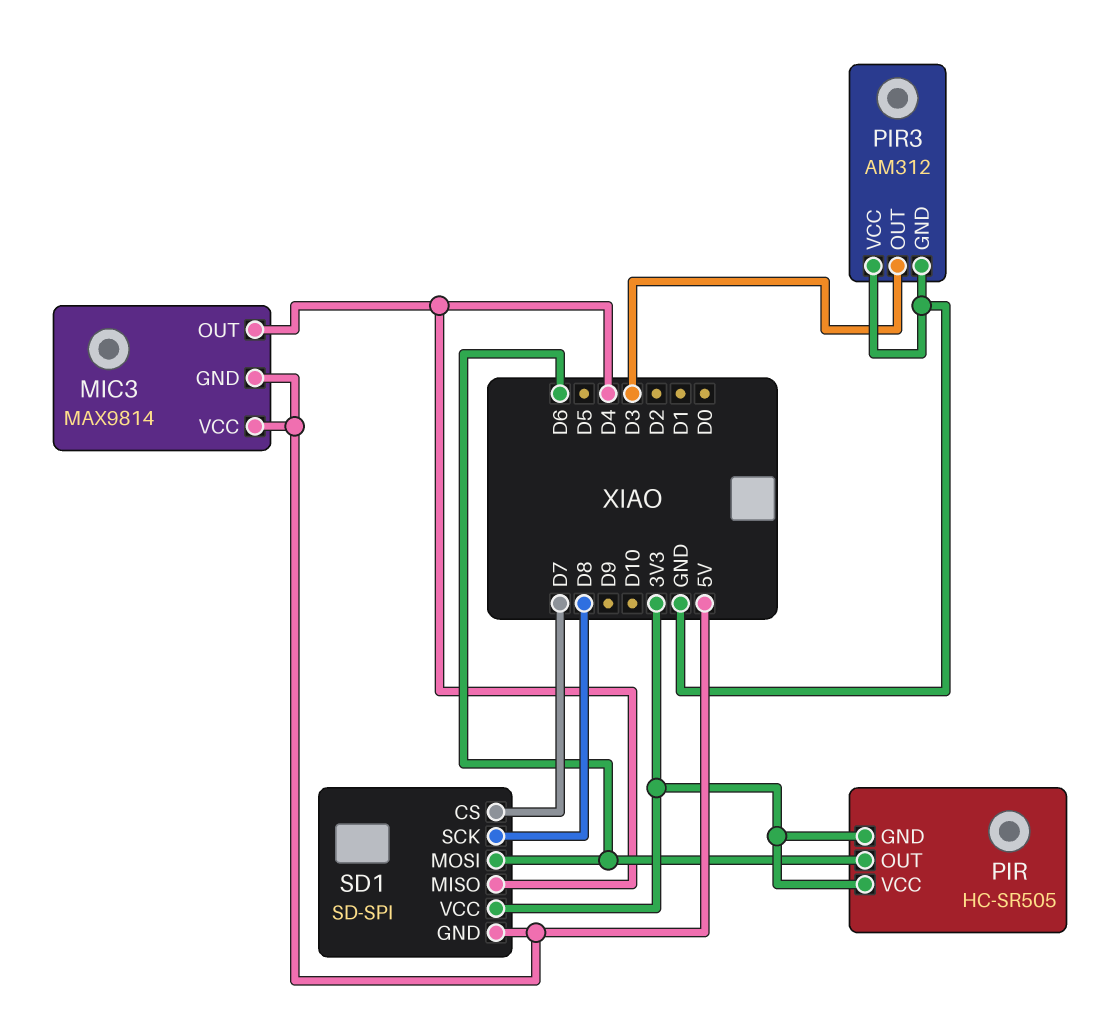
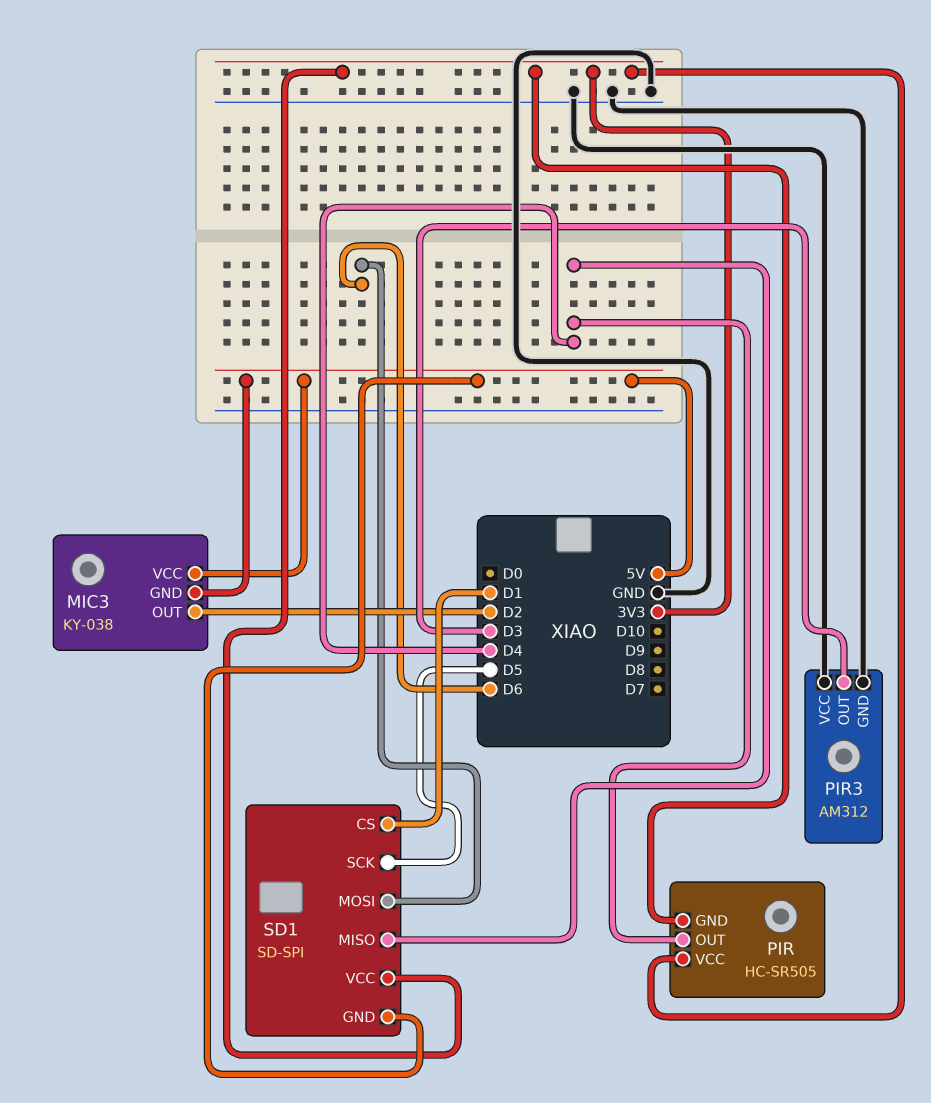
MIC3: MAX9814 -> KY-038
MIC3 pin OUT: D4 -> D2
PIR pin OUT: D6 -> D4
SD1 pin CS: D7 -> D1
SD1 pin SCK: D8 -> D5

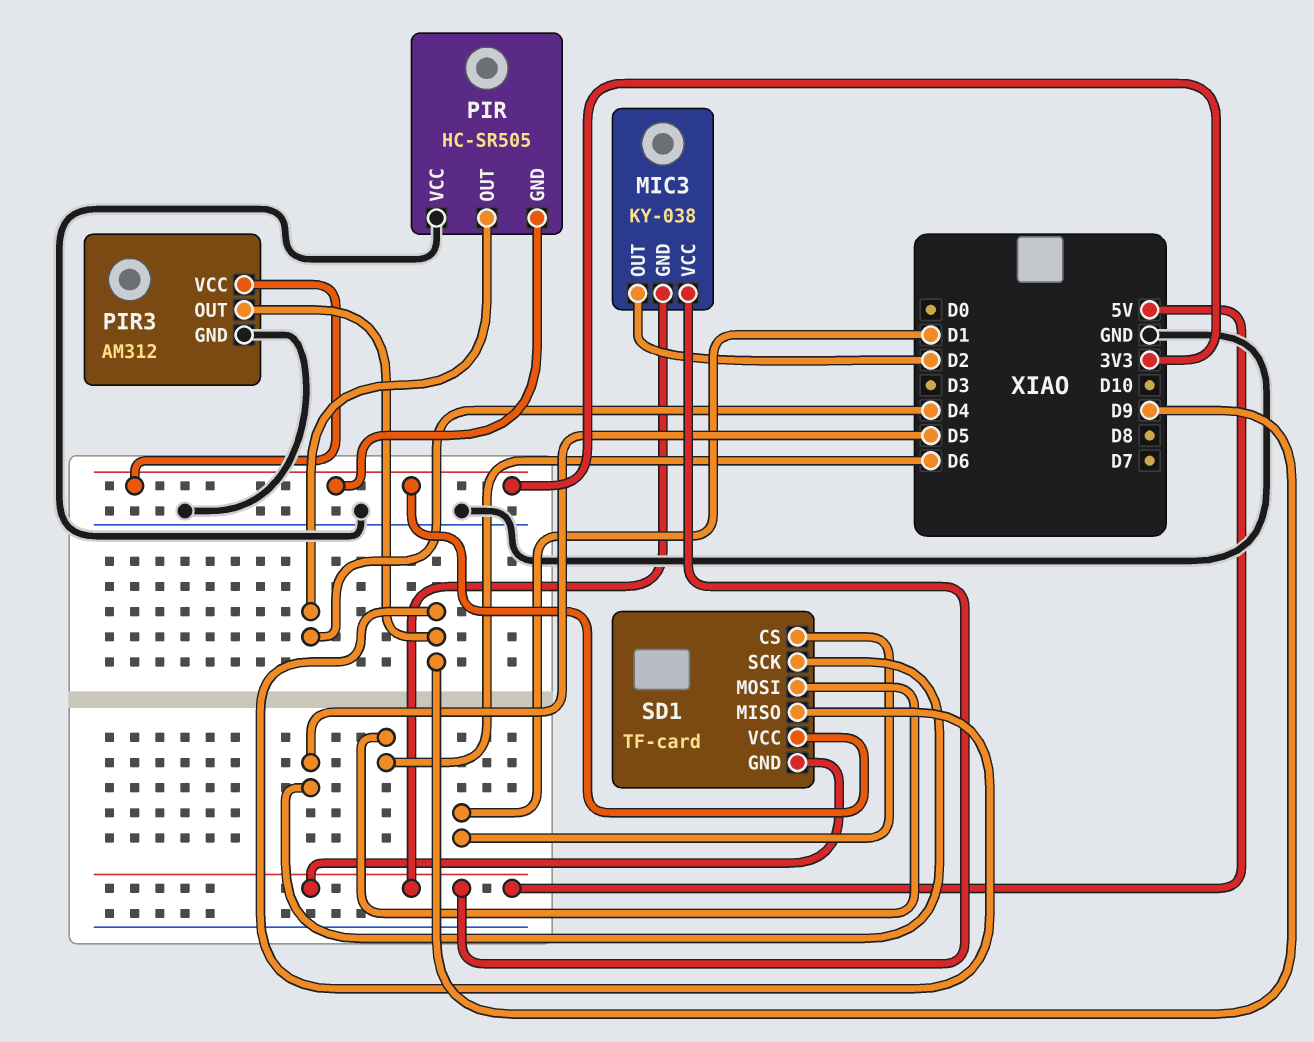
PIR pin VCC: 3V3 -> GND
PIR3 pin OUT: D3 -> D9
PIR3 pin VCC: GND -> 3V3
SD1: SD-SPI -> TF-card
SD1 pin MISO: D4 -> D9

